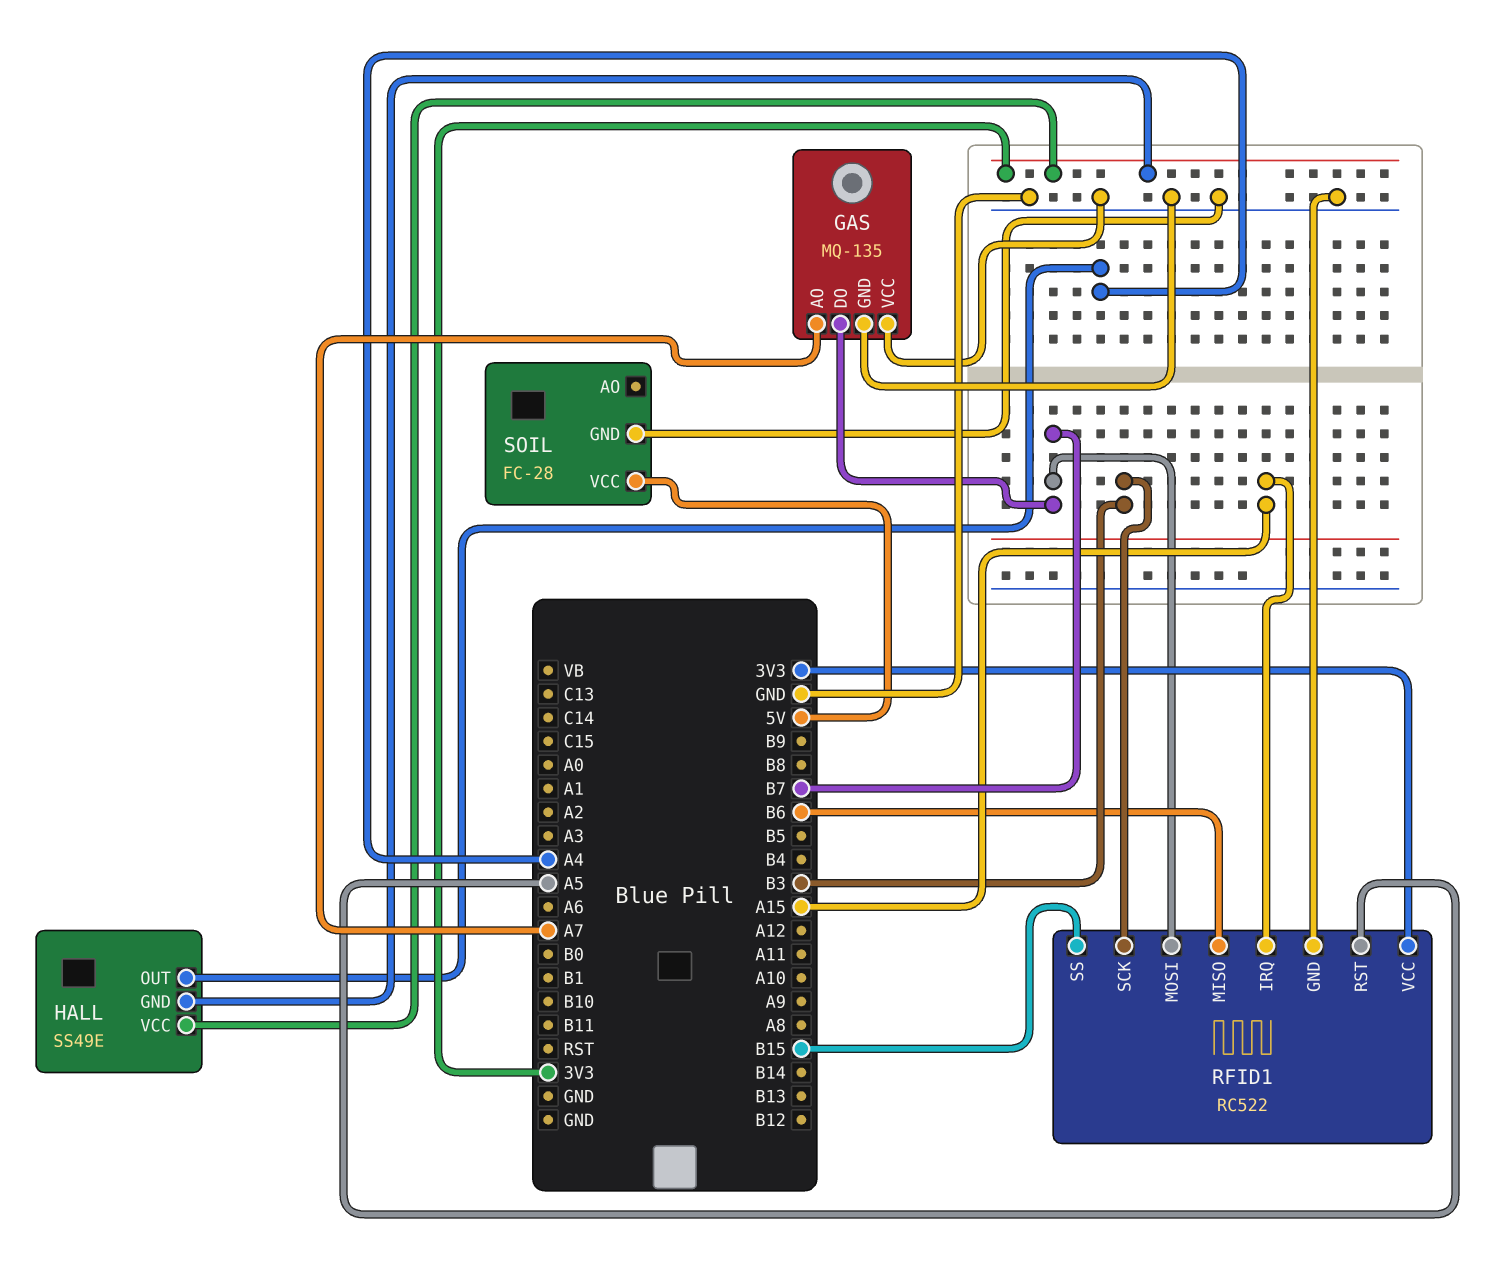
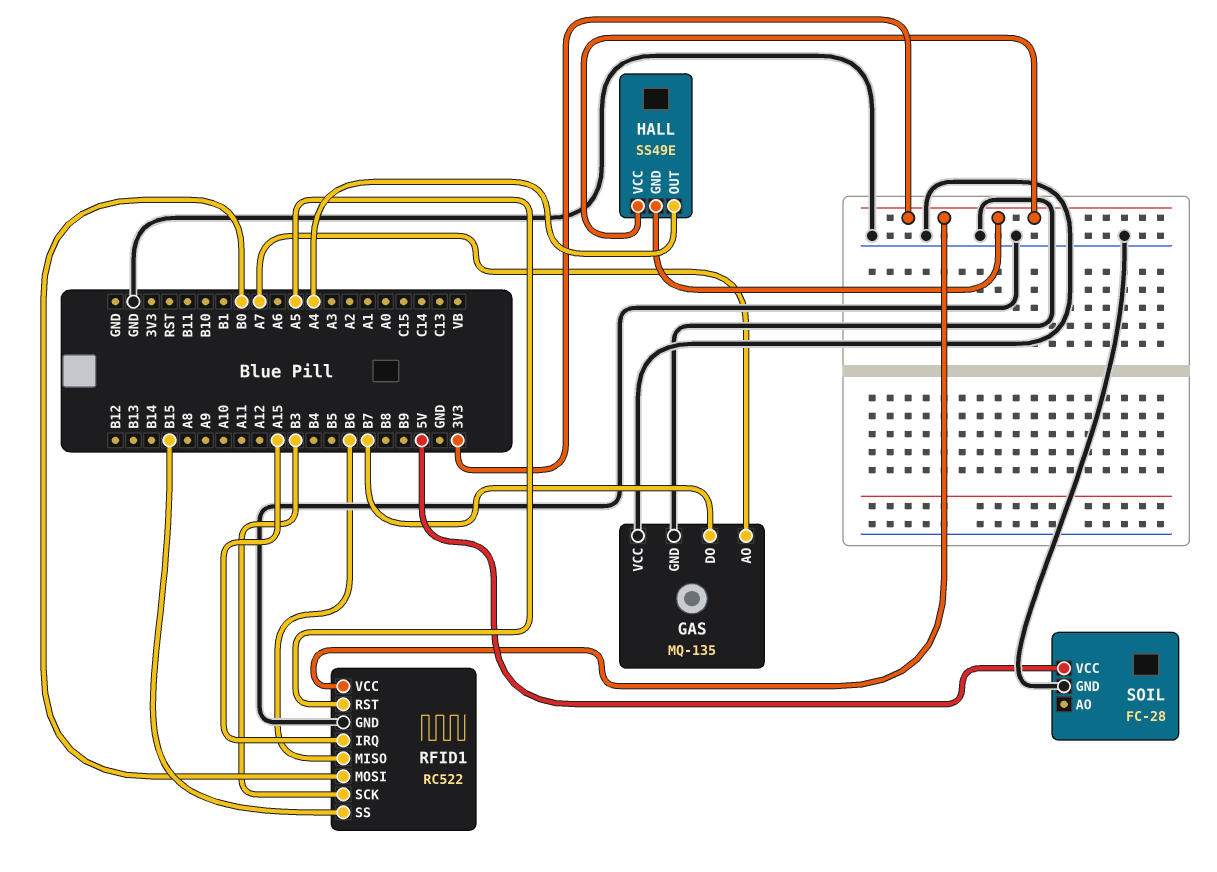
RFID1 pin MOSI: B7 -> B0

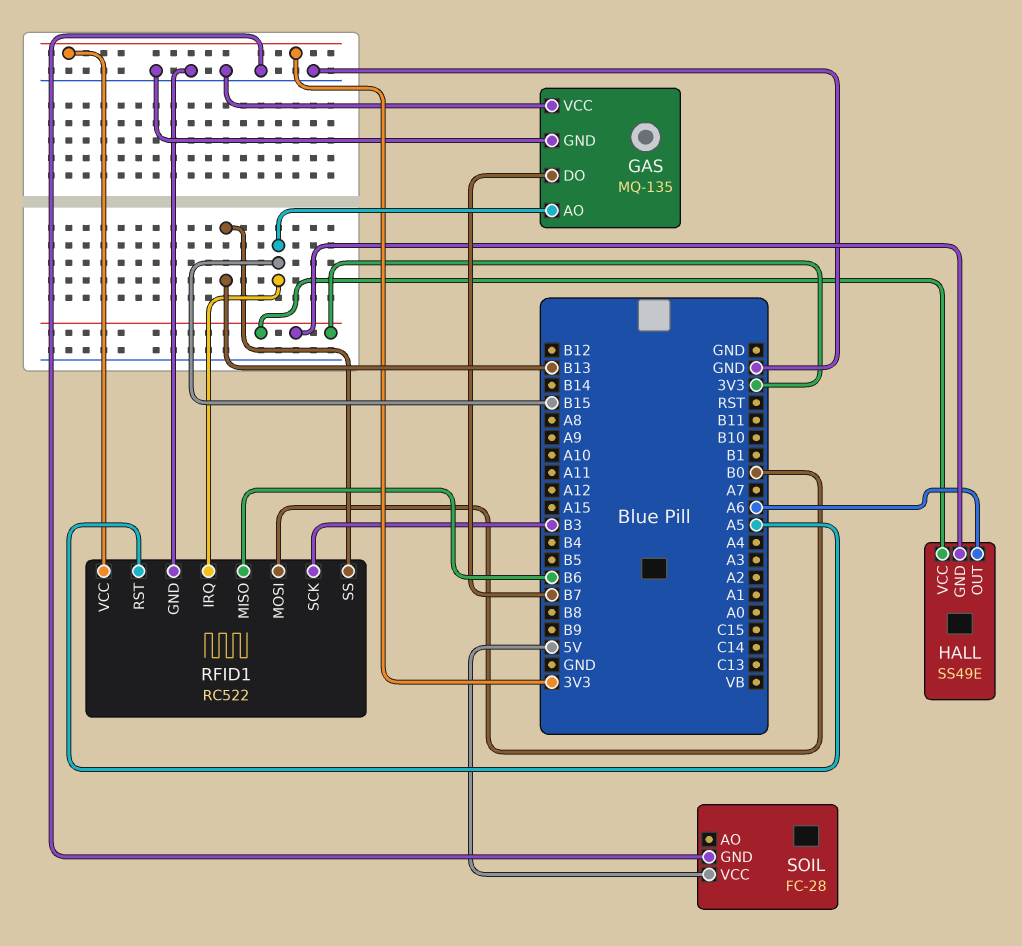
GAS pin AO: A7 -> B15
HALL pin OUT: A4 -> A6
RFID1 pin IRQ: A15 -> B15
RFID1 pin SS: B15 -> B13

